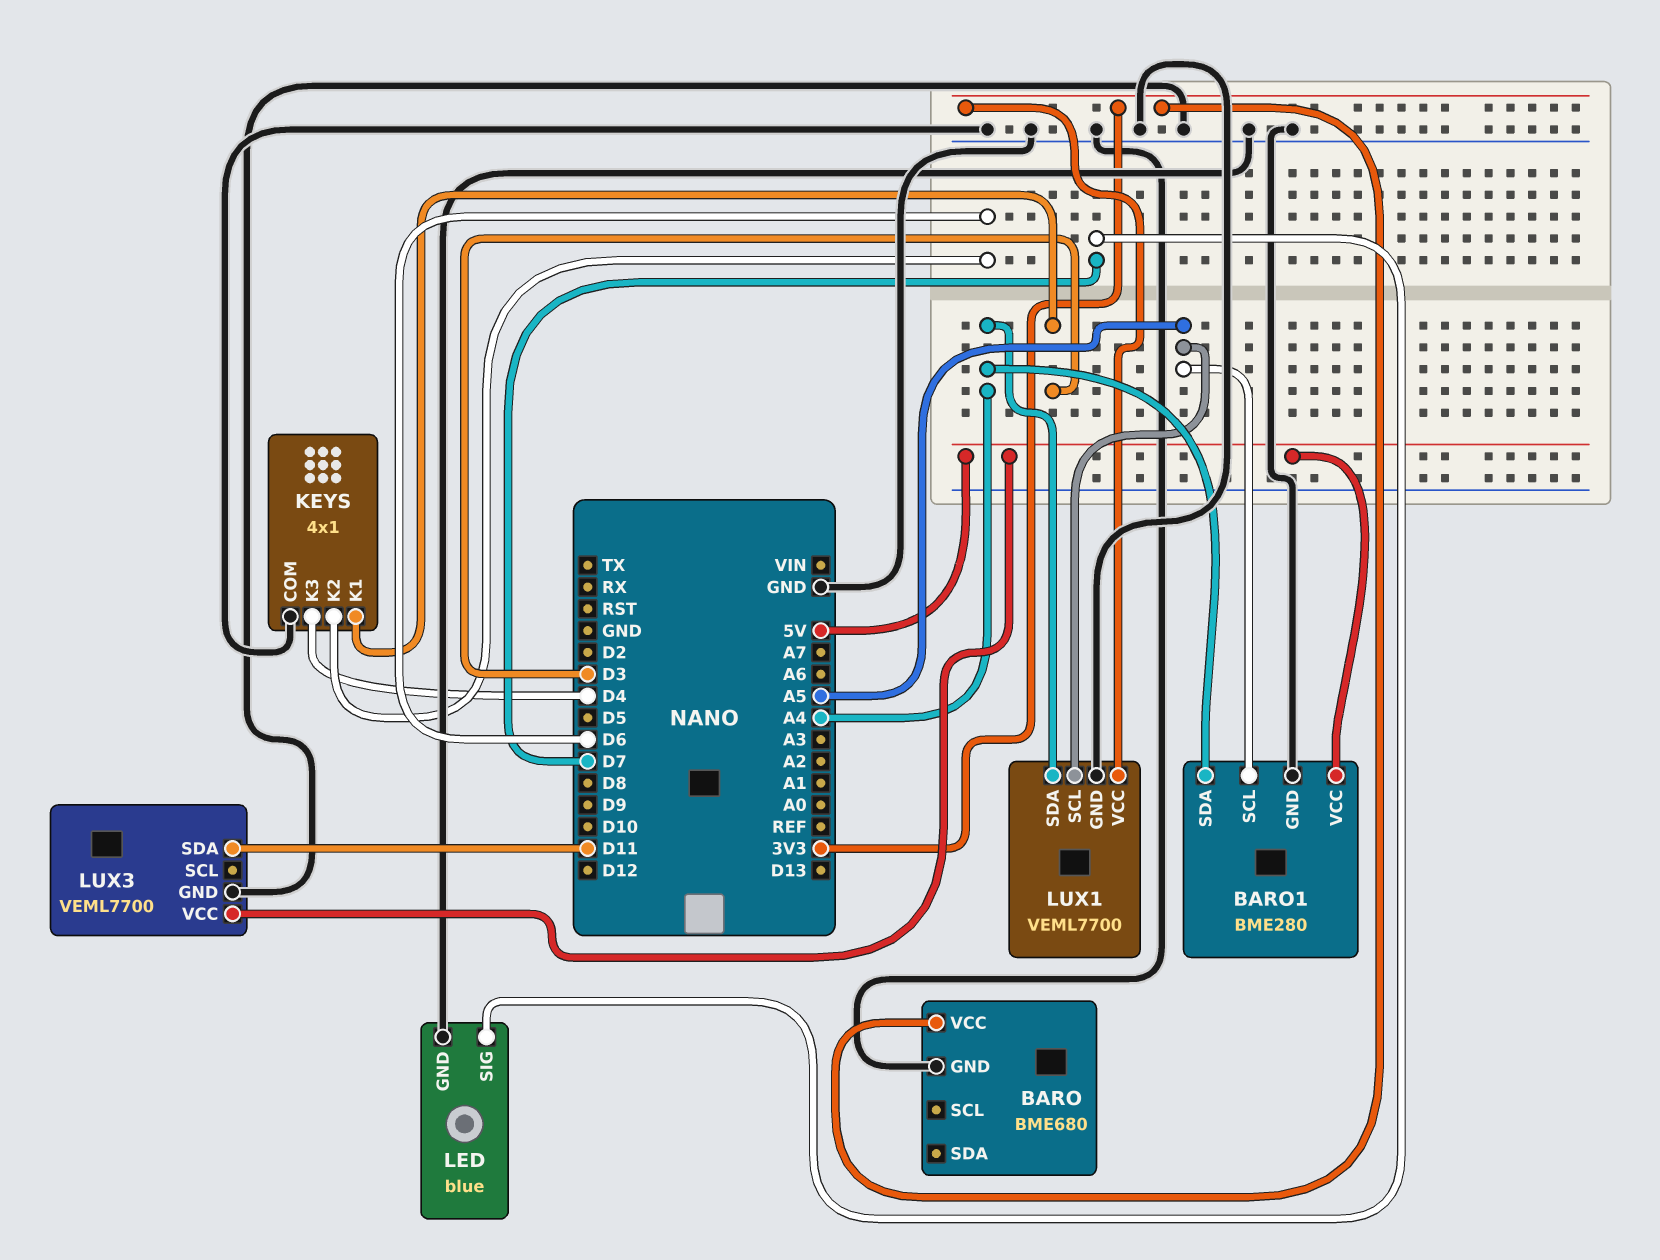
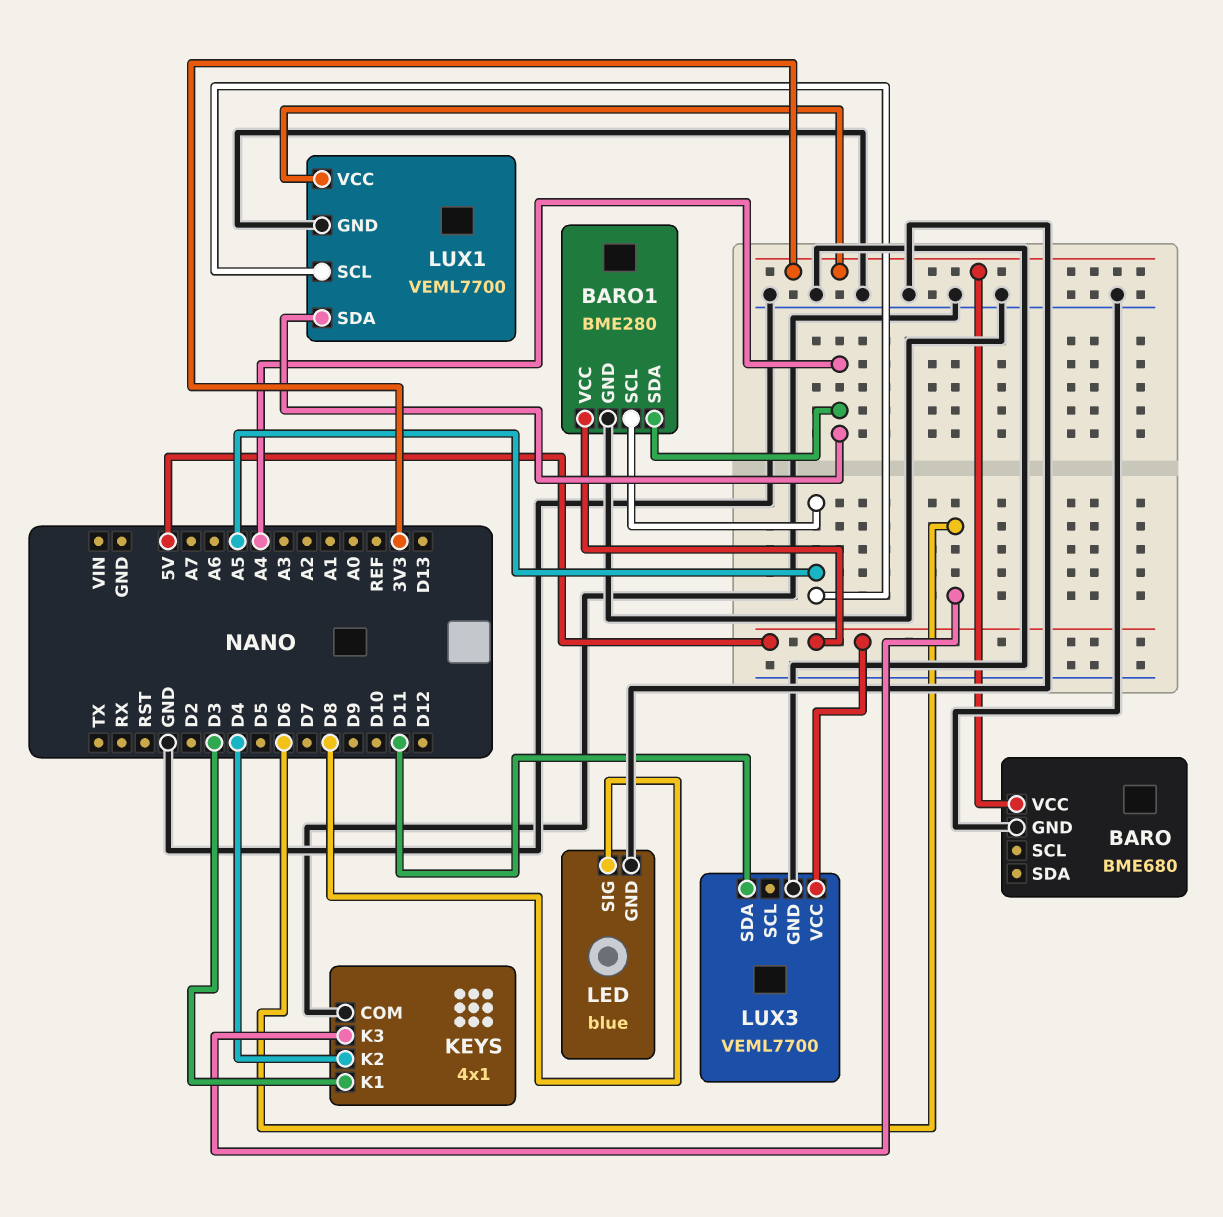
KEYS pin K2: D6 -> D4
KEYS pin K3: D4 -> D6
LED pin SIG: D7 -> D8

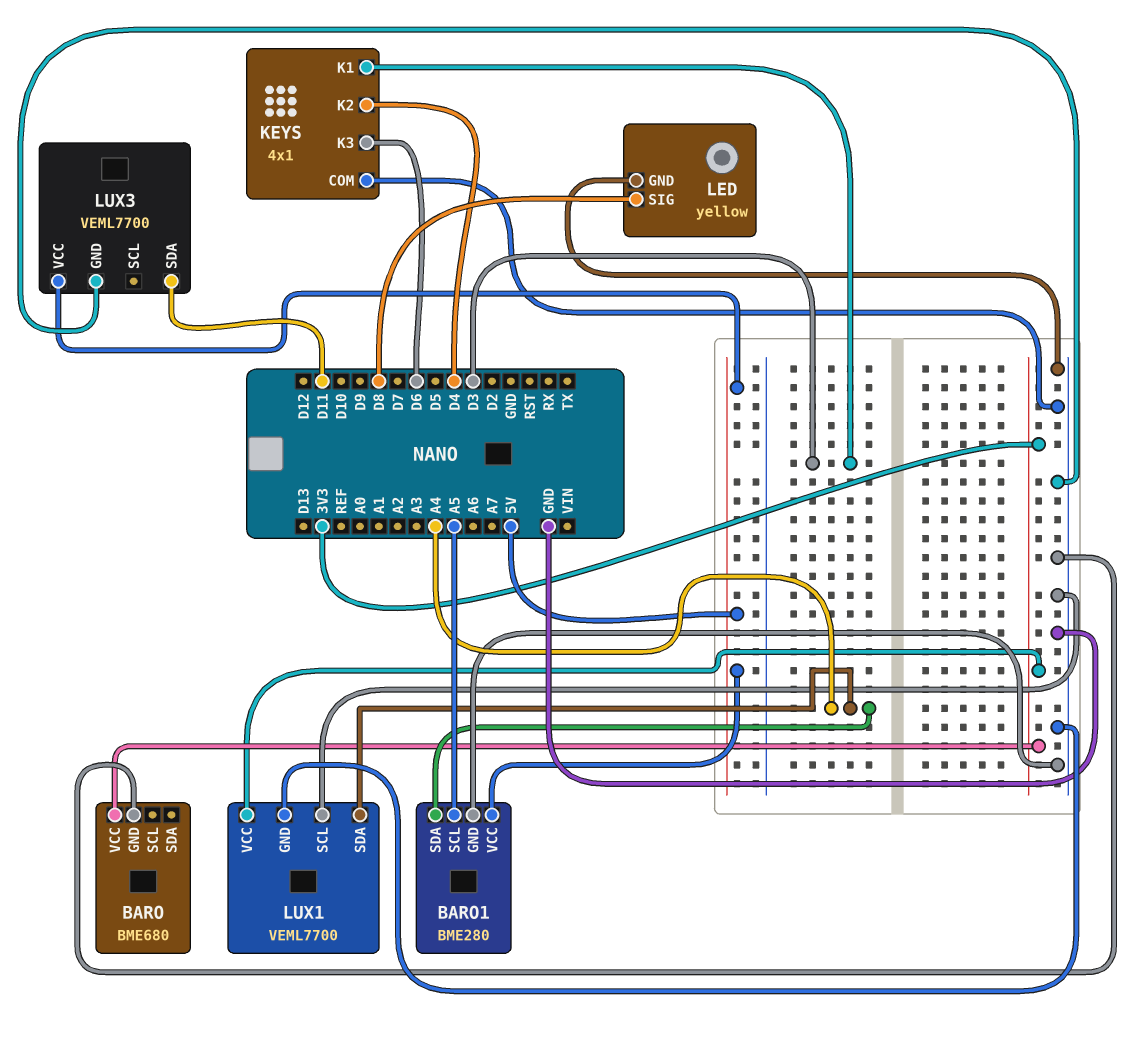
LED: blue -> yellow
LUX1 pin SCL: A5 -> GND

